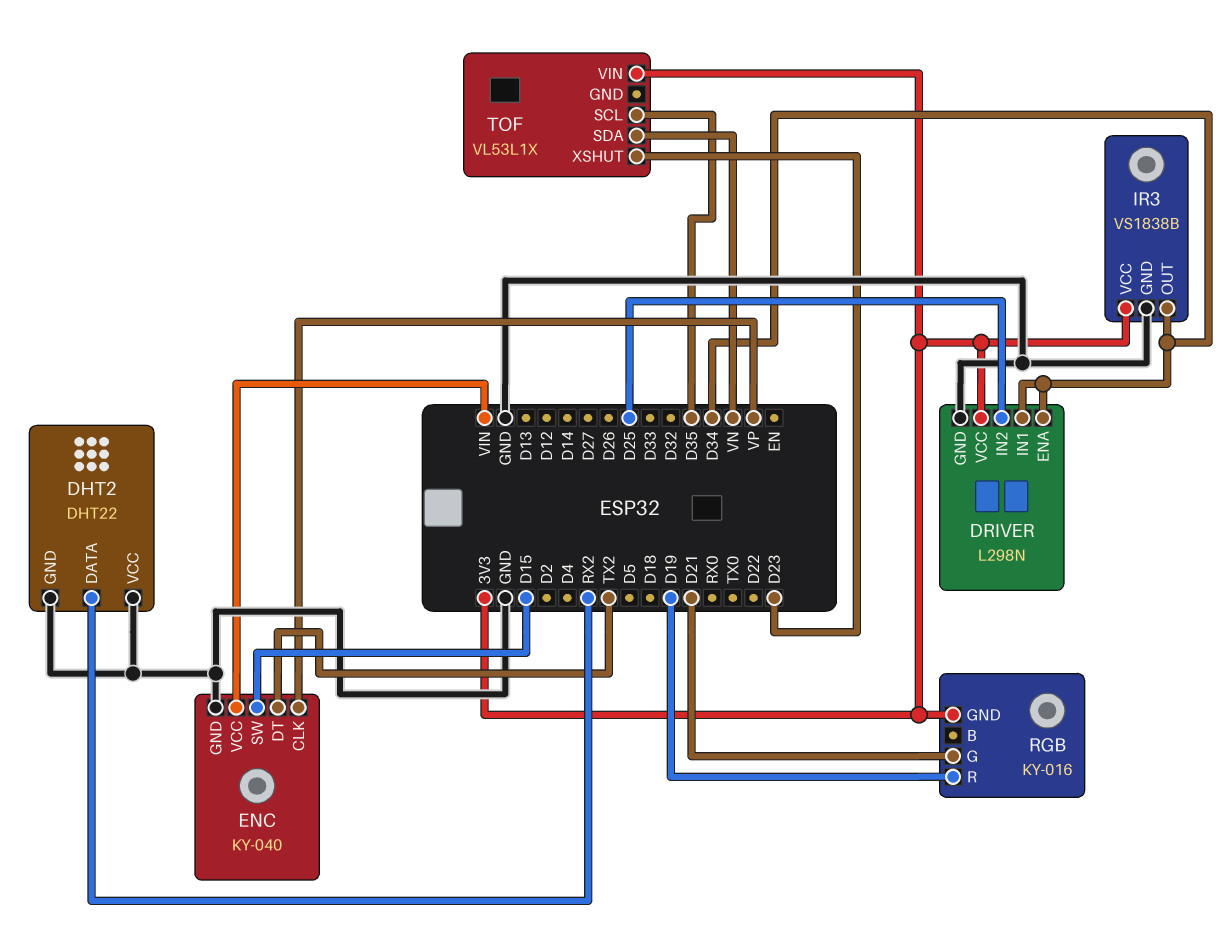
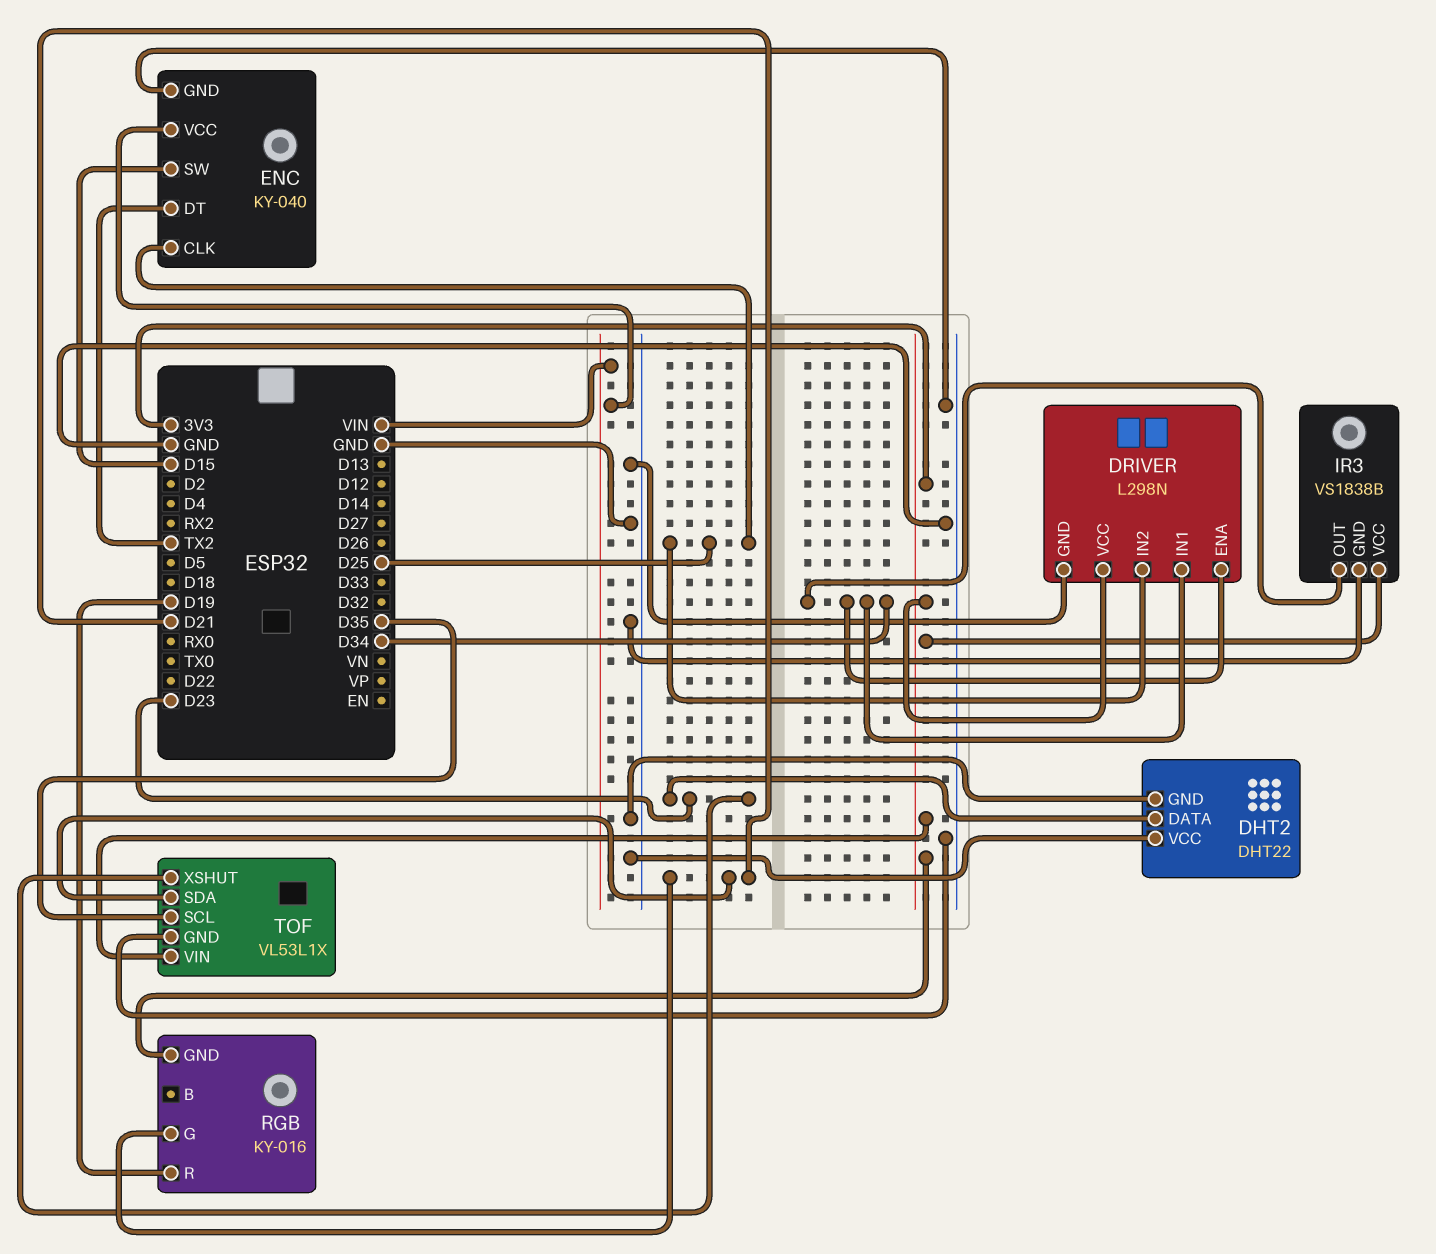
DHT2 pin DATA: RX2 -> D23
ENC pin CLK: VP -> D25
TOF pin GND: none -> GND
TOF pin SDA: VN -> D21

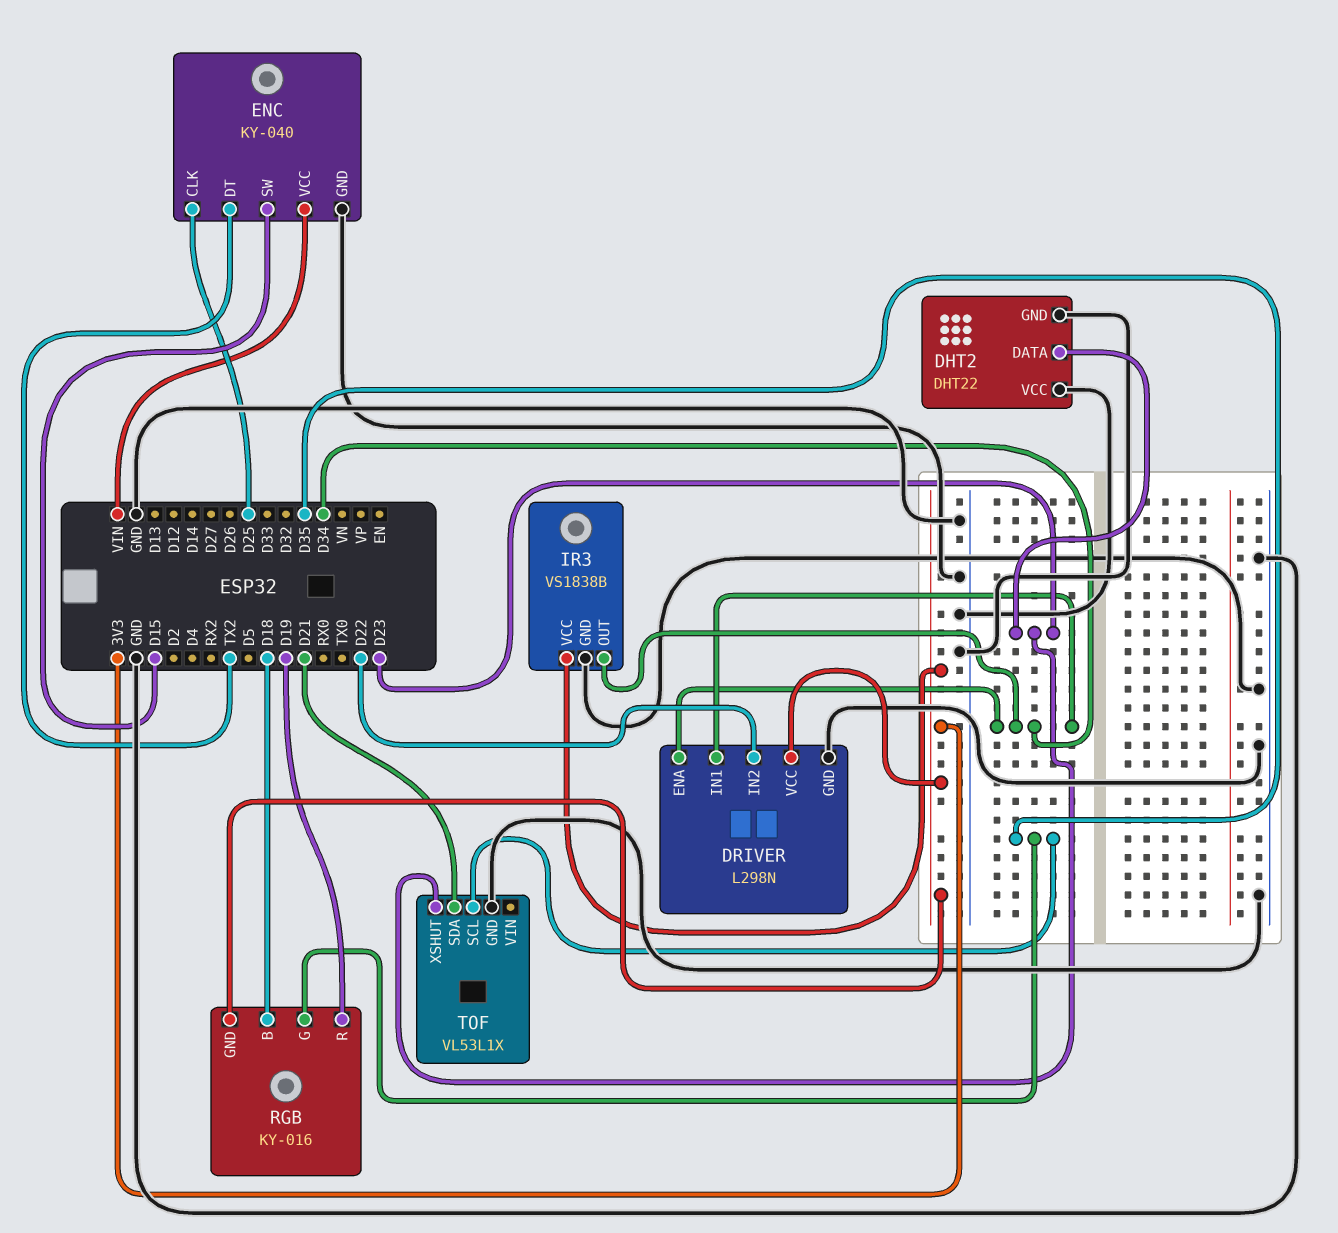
DRIVER pin IN2: D25 -> D22
RGB pin B: none -> D18
RGB pin G: D21 -> D35
TOF pin VIN: 3V3 -> none

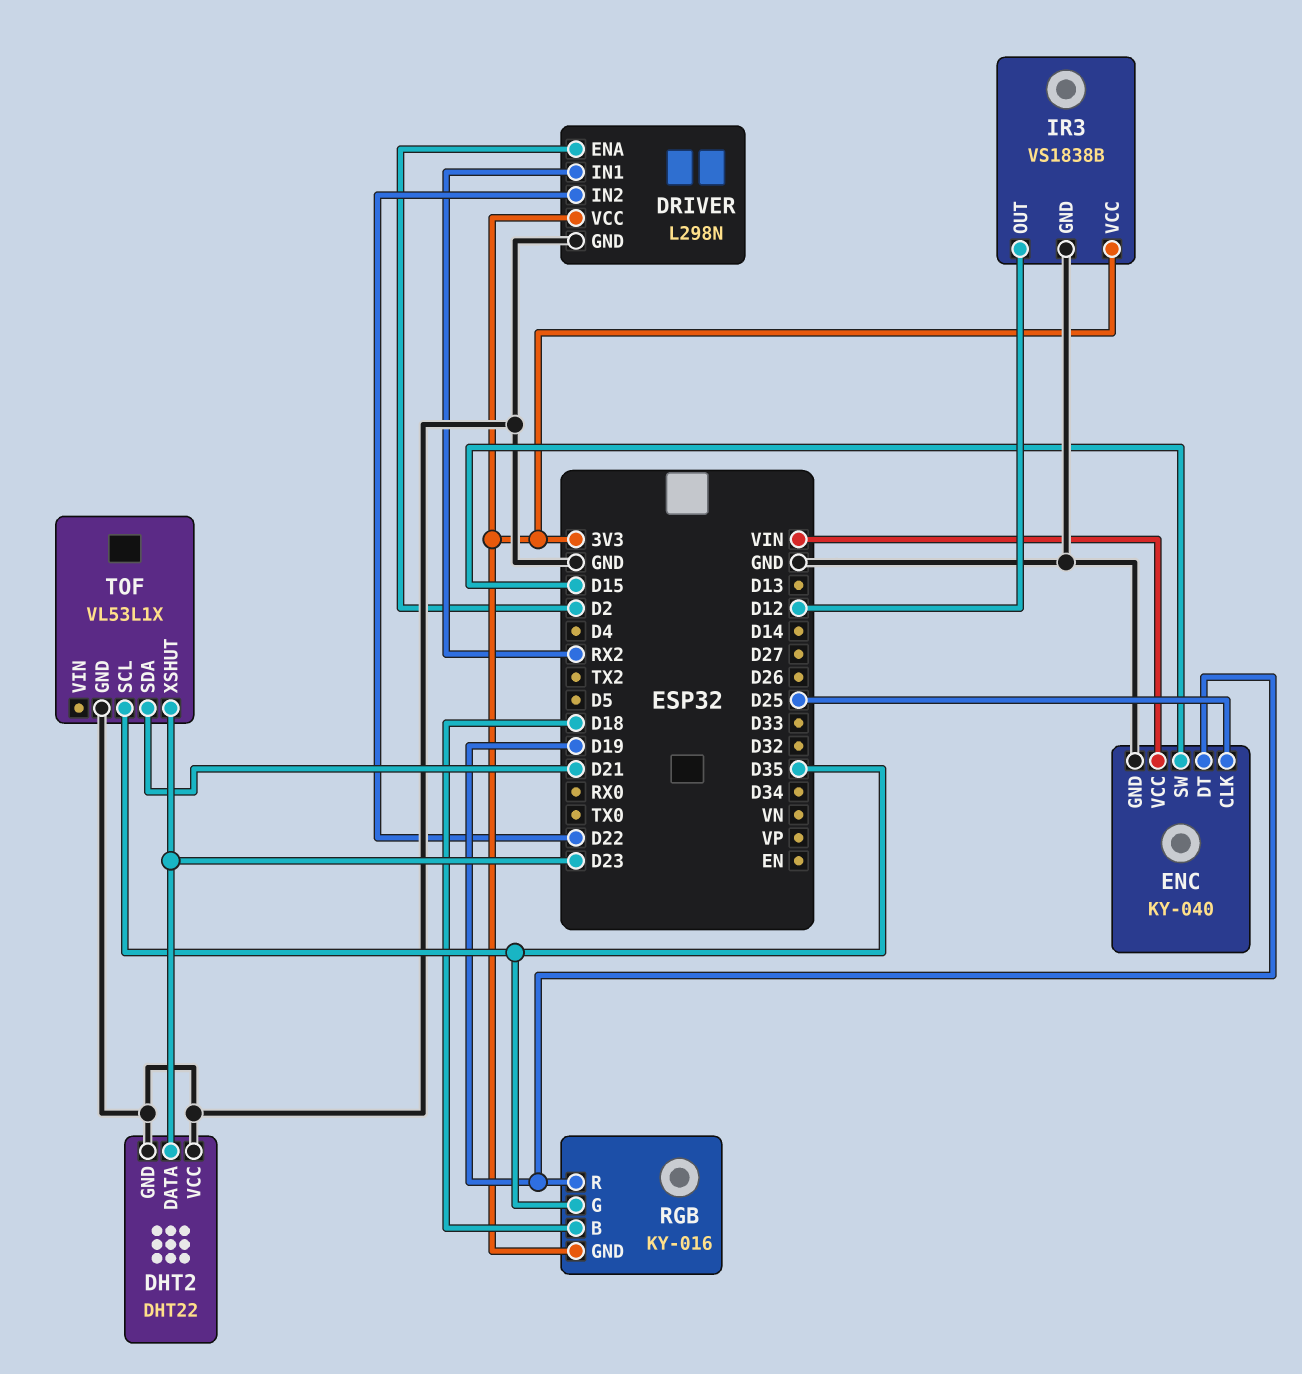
DRIVER pin ENA: D34 -> D2
DRIVER pin IN1: D34 -> RX2
ENC pin DT: TX2 -> D19
IR3 pin OUT: D34 -> D12

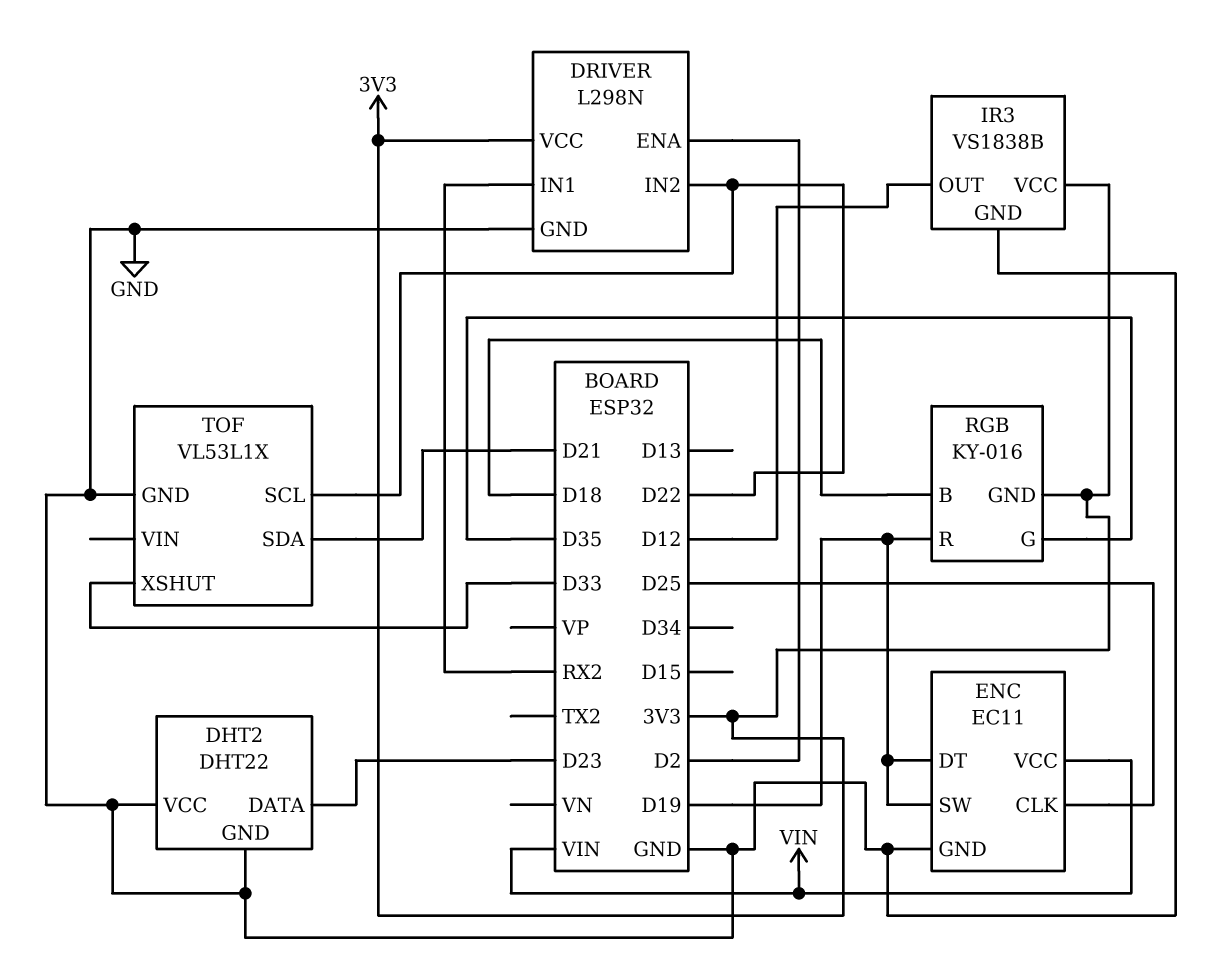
ENC: KY-040 -> EC11
ENC pin SW: D15 -> D19
TOF pin SCL: D35 -> D22
TOF pin XSHUT: D23 -> D33

